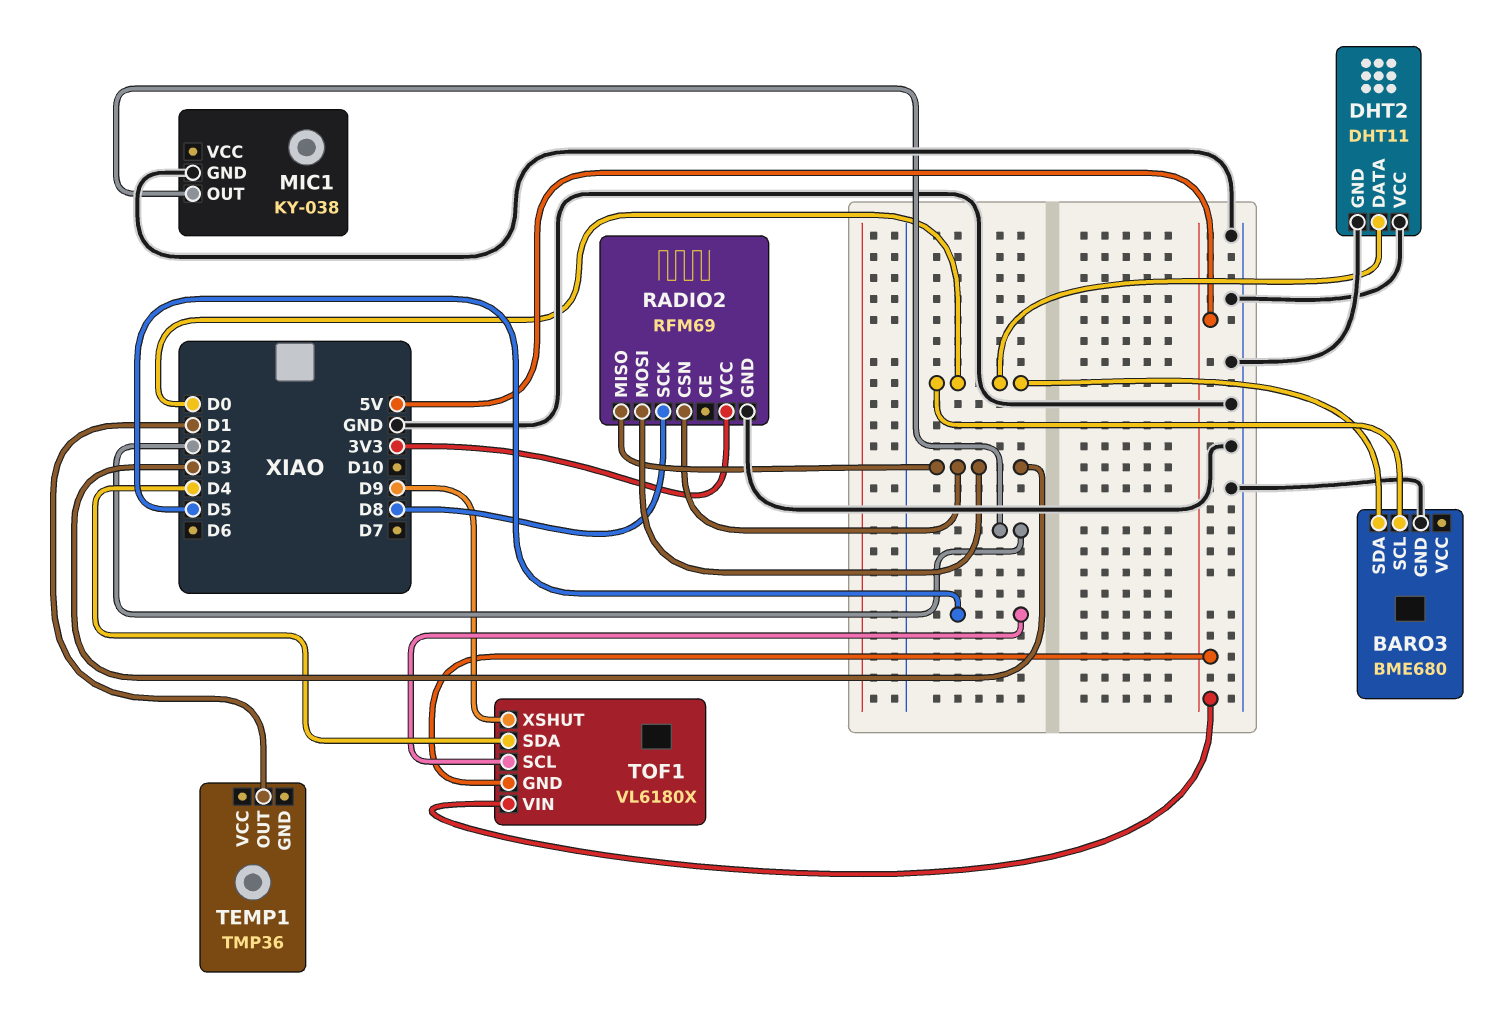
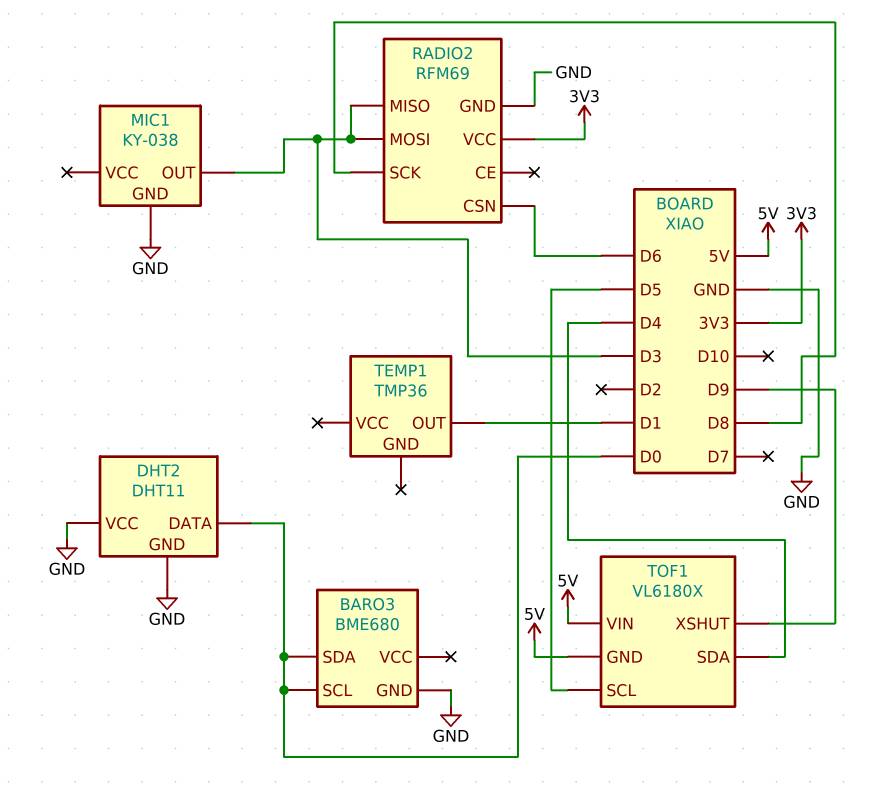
MIC1 pin OUT: D2 -> D3
RADIO2 pin CSN: D3 -> D6

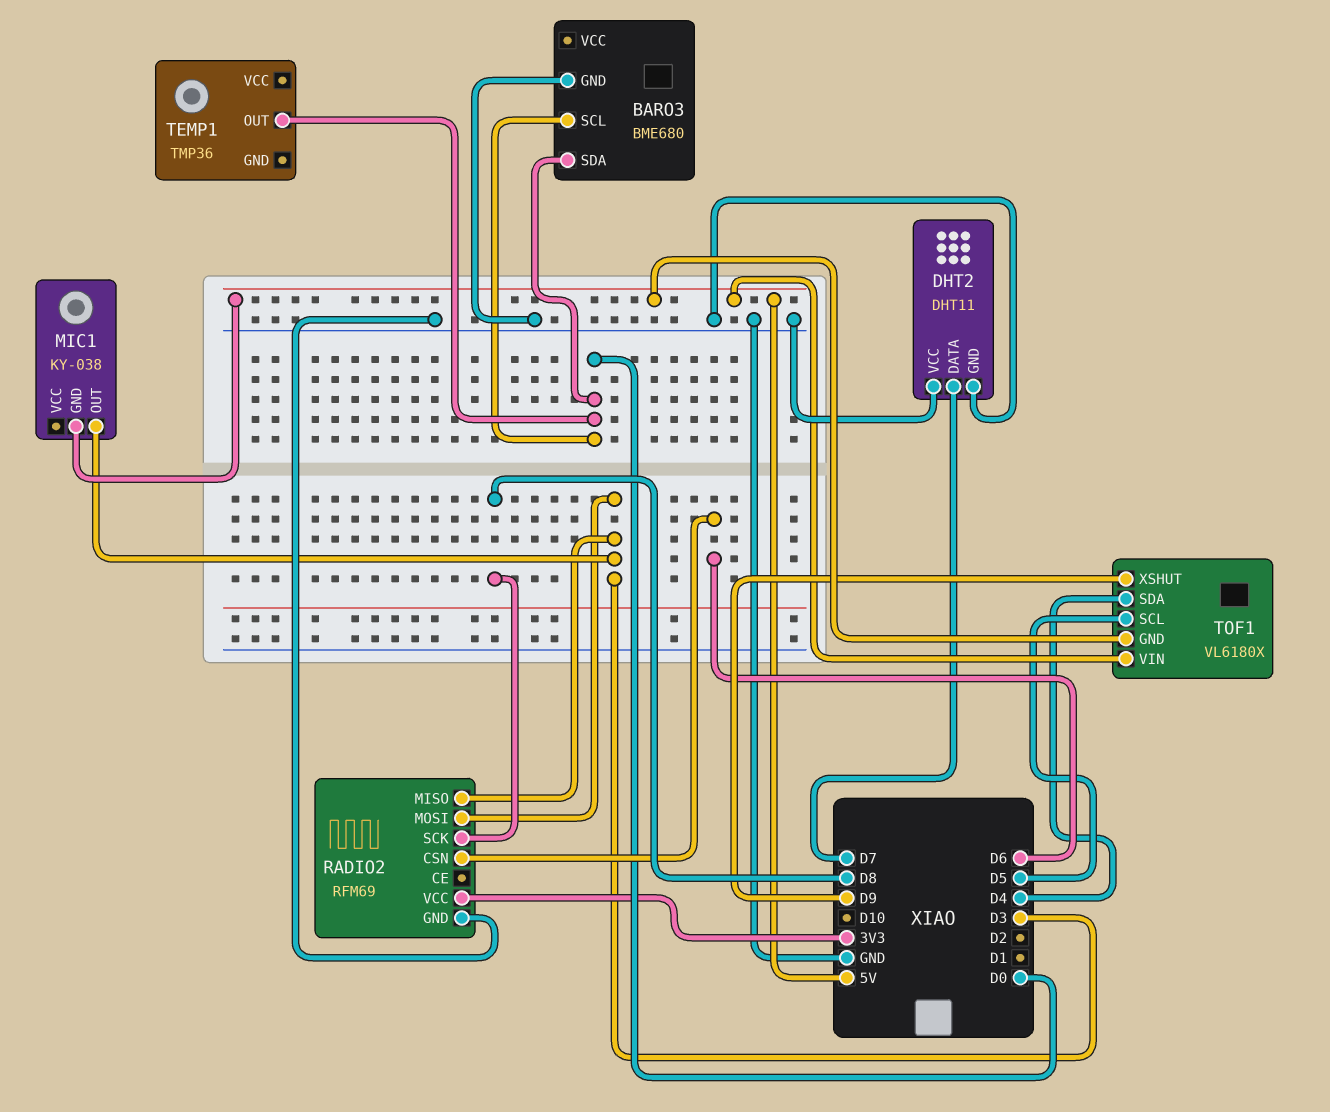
DHT2 pin DATA: D0 -> D7
MIC1 pin GND: GND -> 5V
TEMP1 pin OUT: D1 -> D0

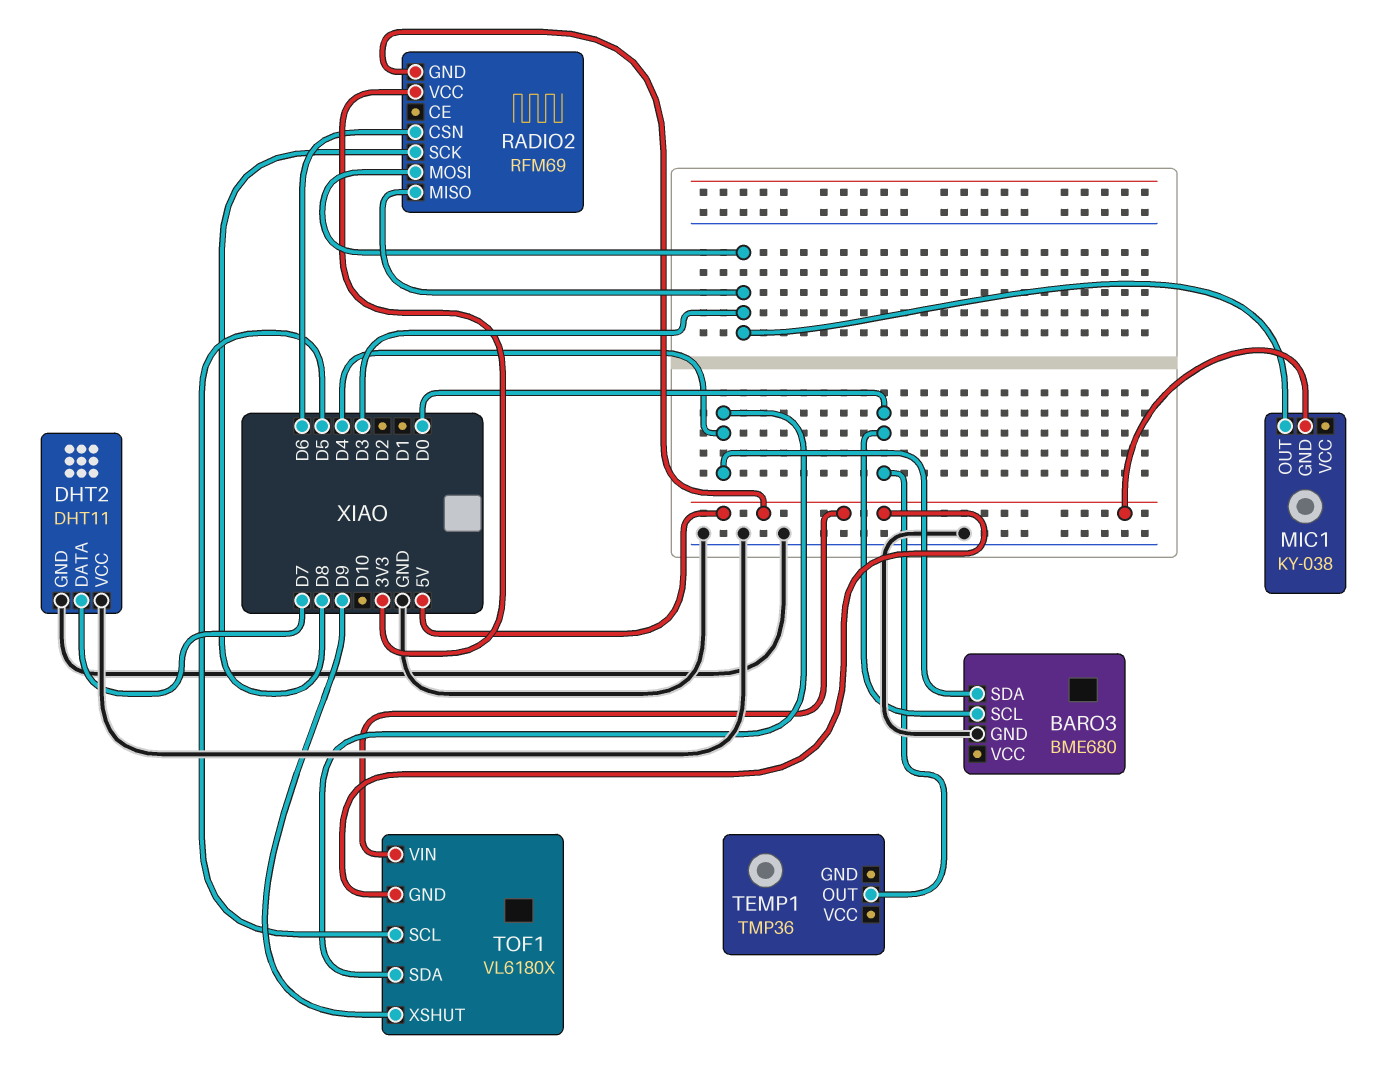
BARO3 pin SDA: D0 -> D4
RADIO2 pin GND: GND -> 5V

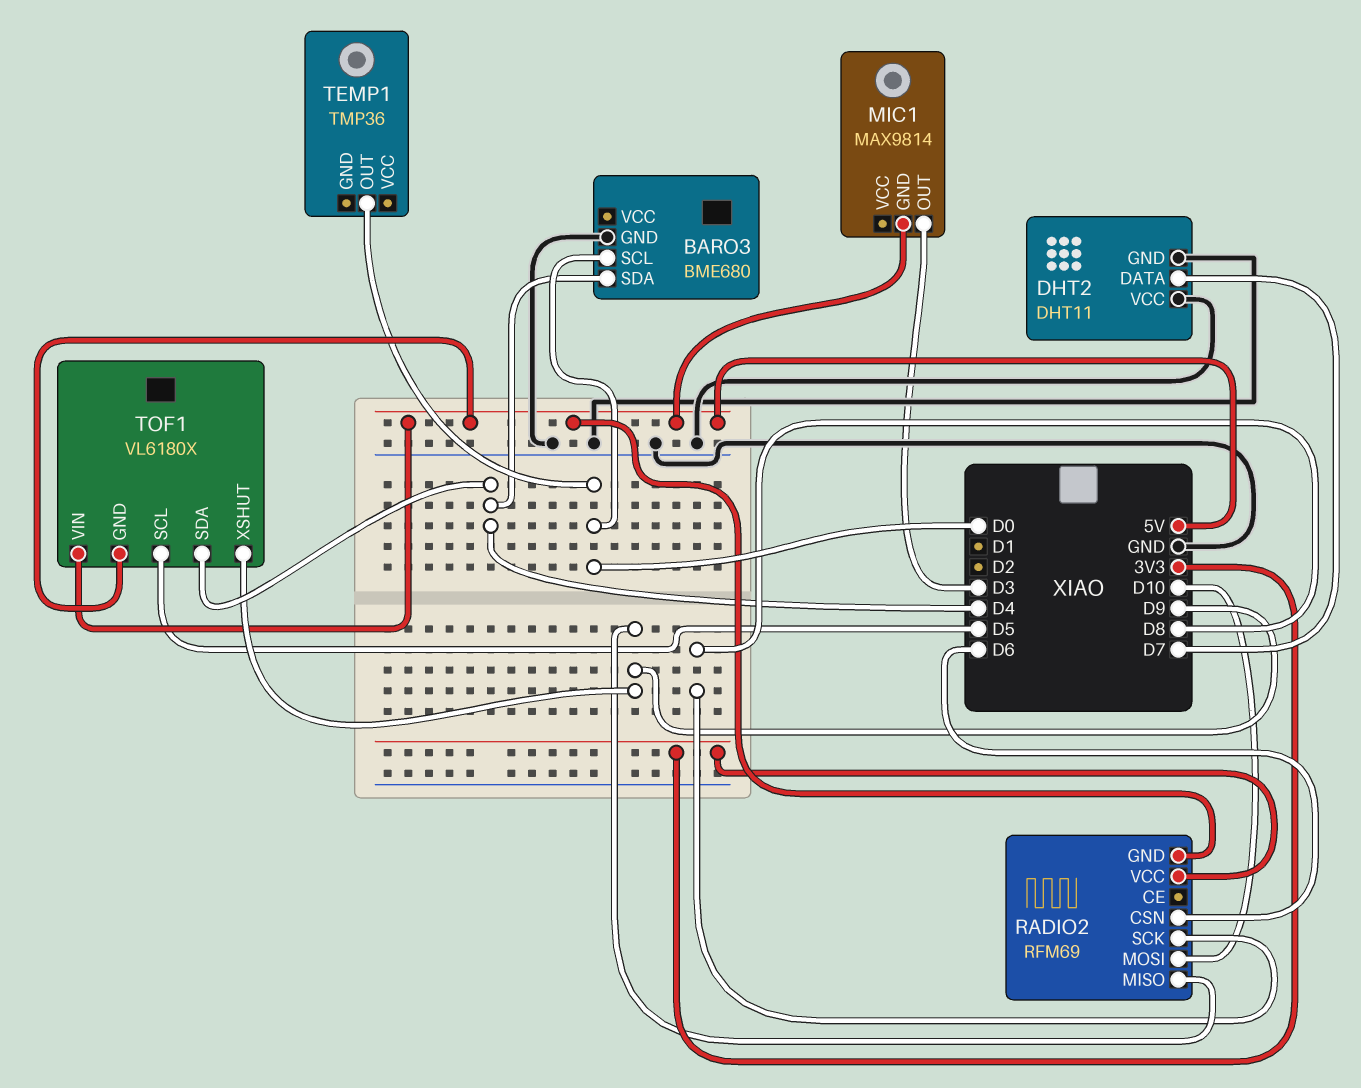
MIC1: KY-038 -> MAX9814
RADIO2 pin MISO: D3 -> D9
RADIO2 pin MOSI: D3 -> D10

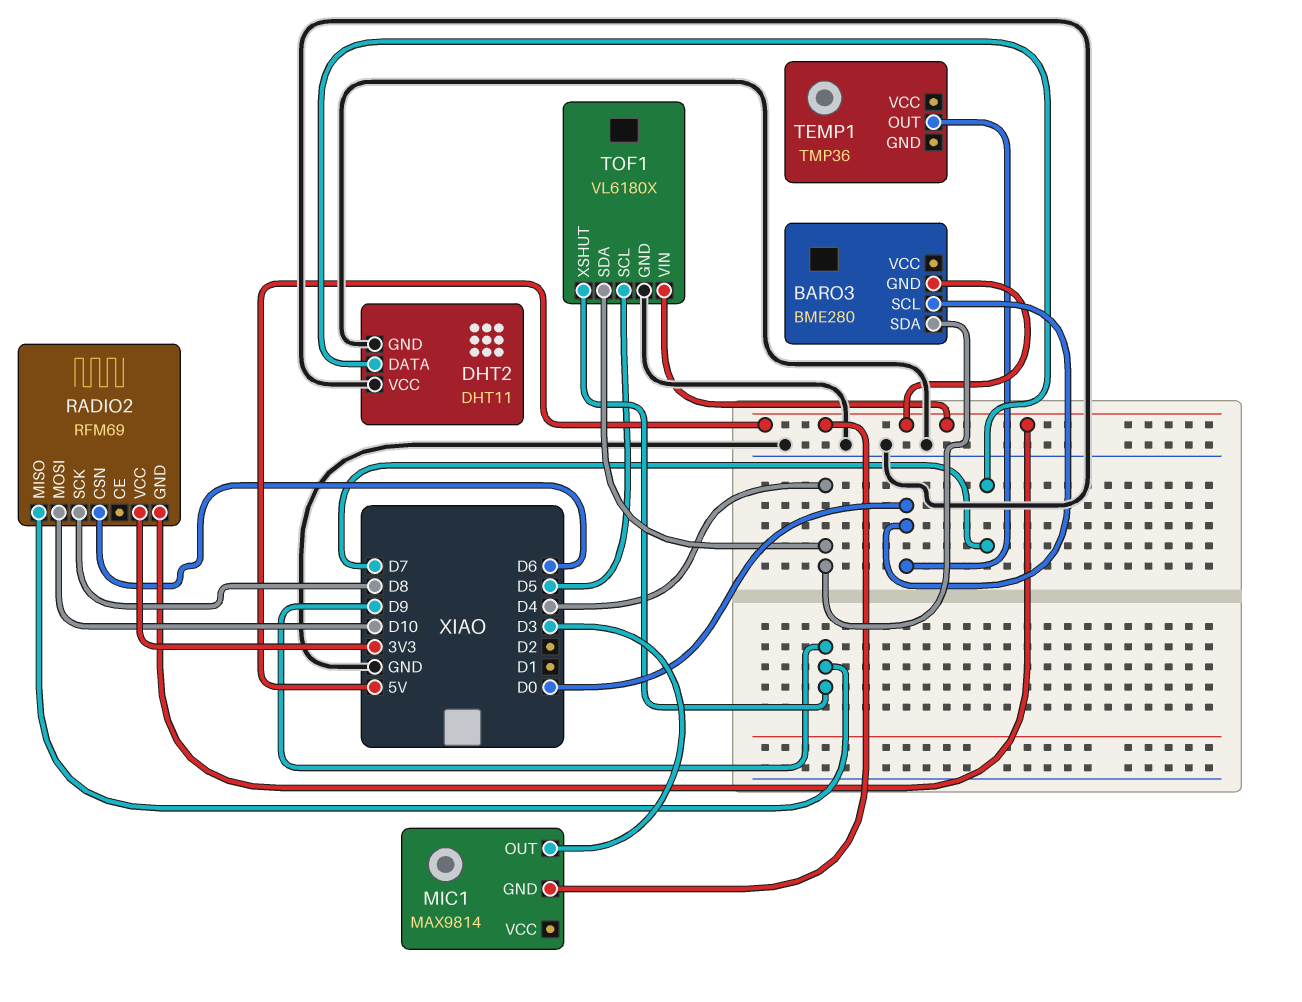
BARO3: BME680 -> BME280
BARO3 pin GND: GND -> 5V
TOF1 pin GND: 5V -> GND

